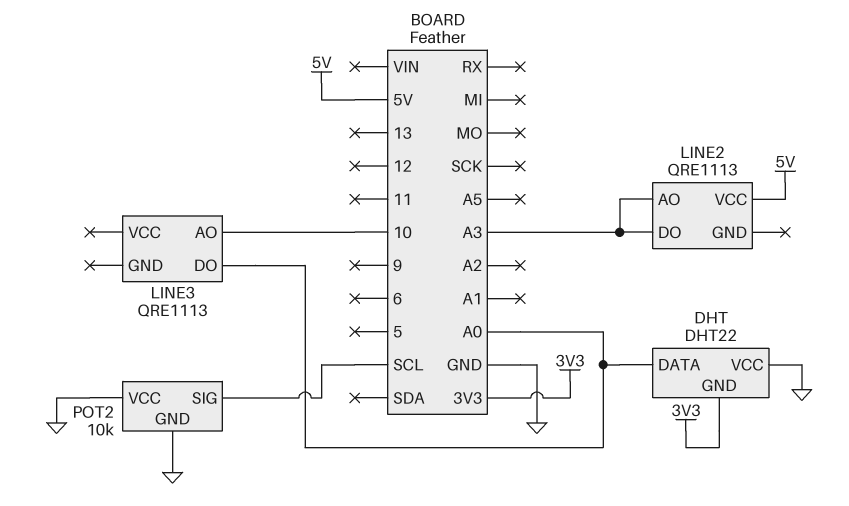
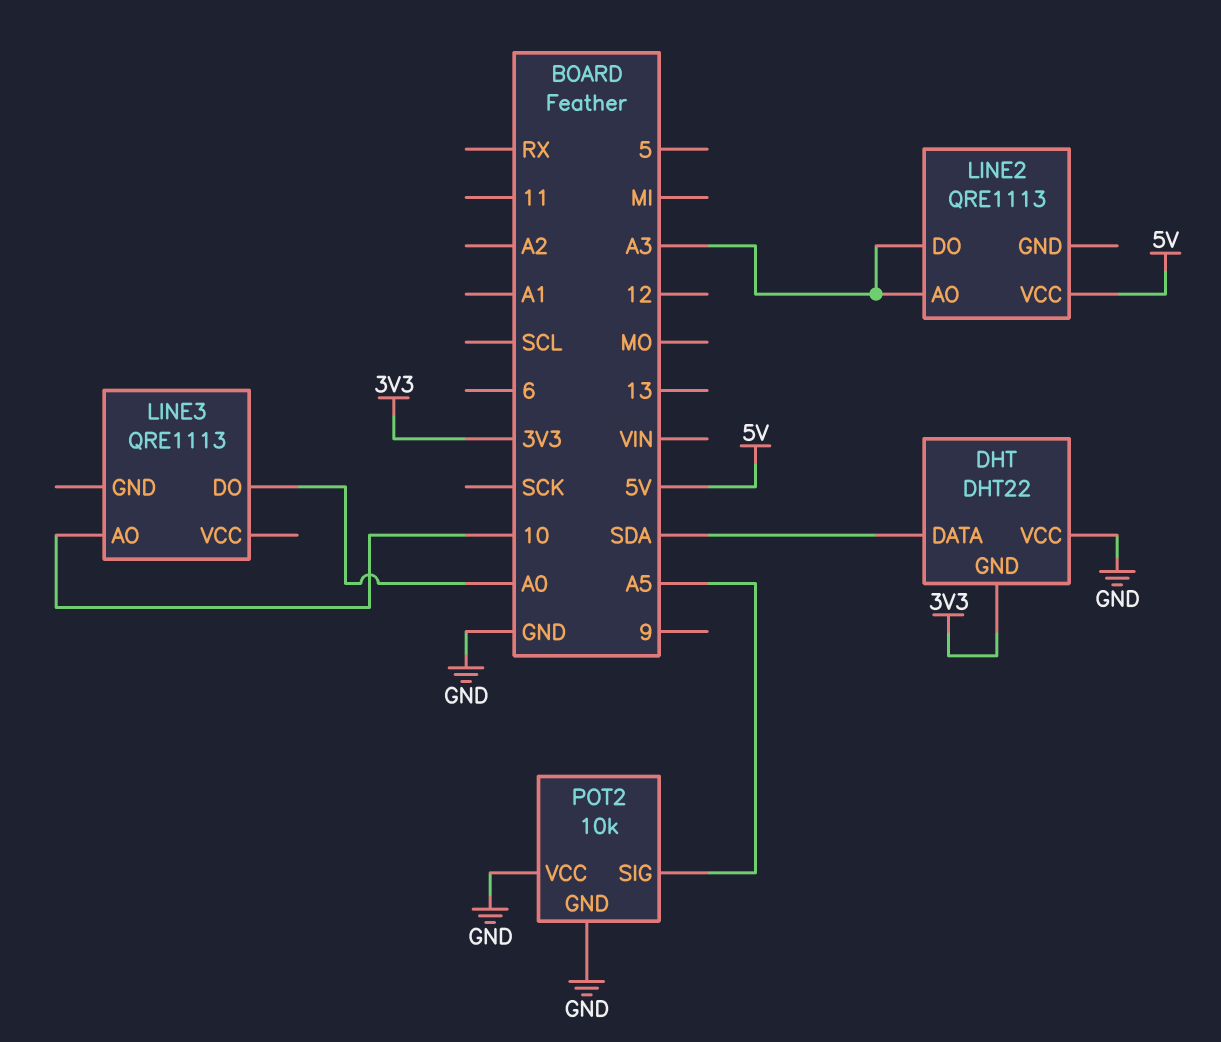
DHT pin DATA: A0 -> SDA
POT2 pin SIG: SCL -> A5

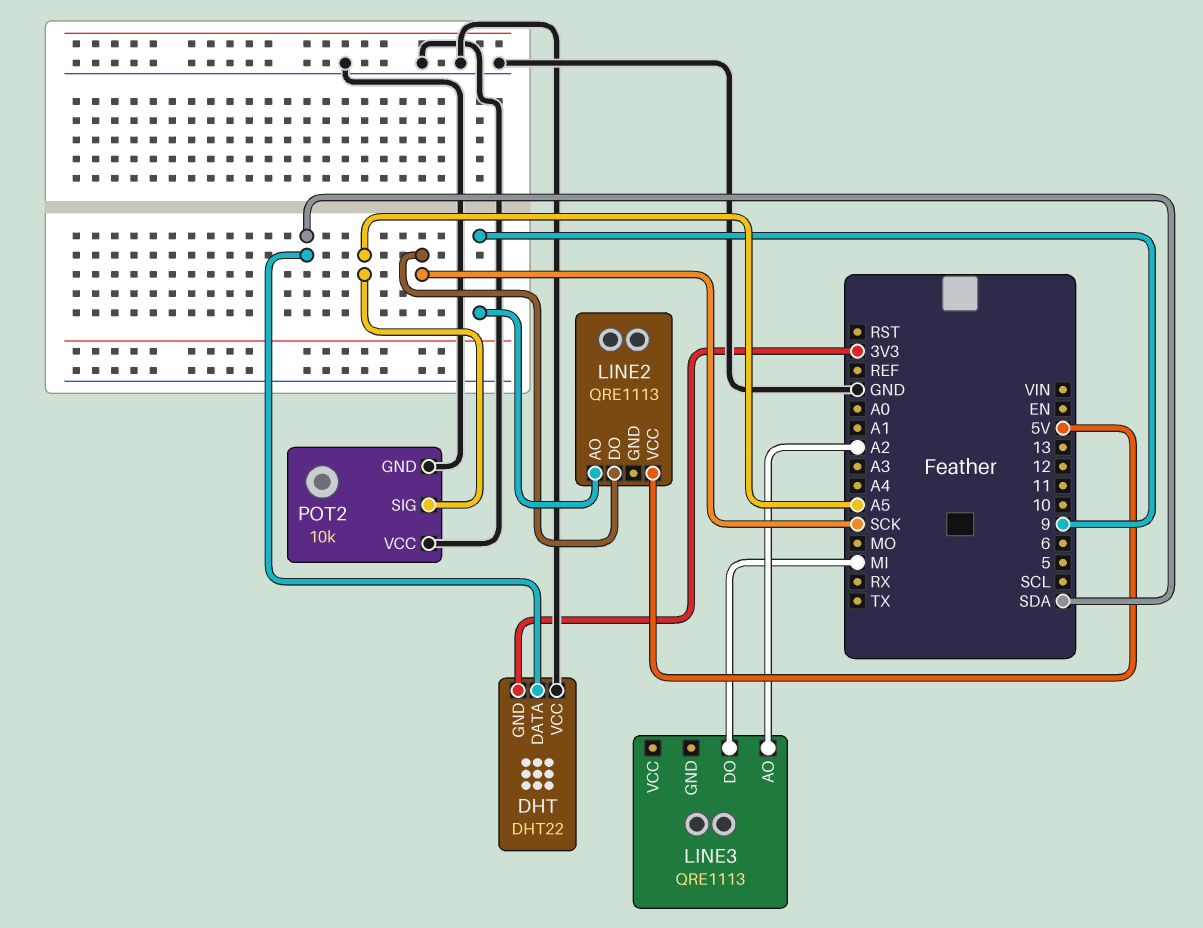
LINE2 pin AO: A3 -> 9
LINE2 pin DO: A3 -> SCK
LINE3 pin AO: 10 -> A2
LINE3 pin DO: A0 -> MI

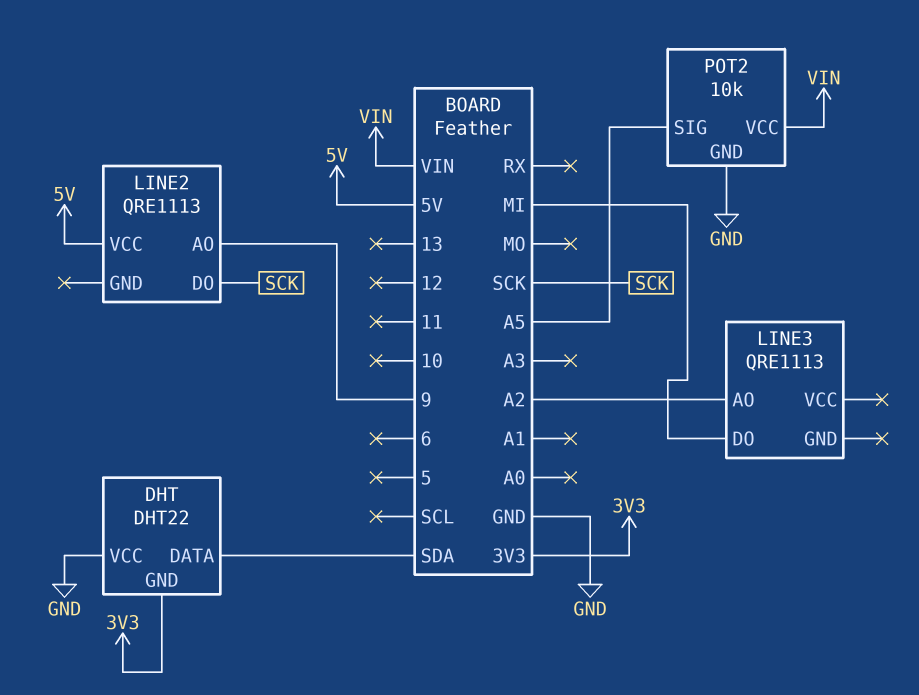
POT2 pin VCC: GND -> VIN

